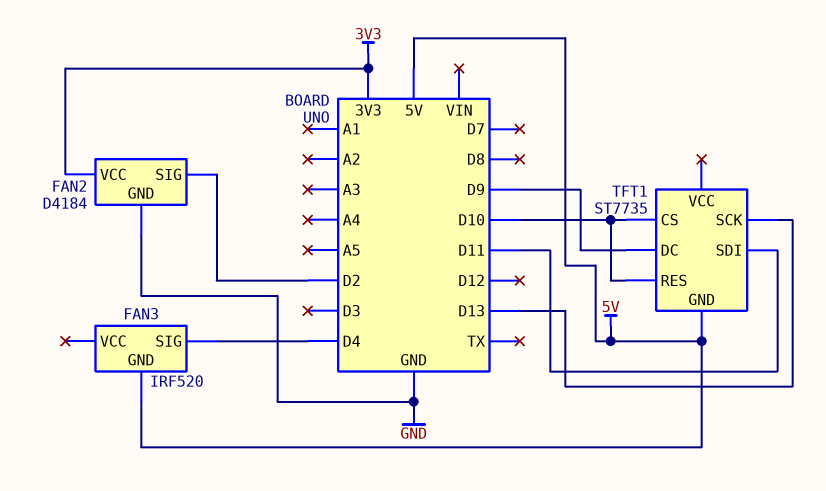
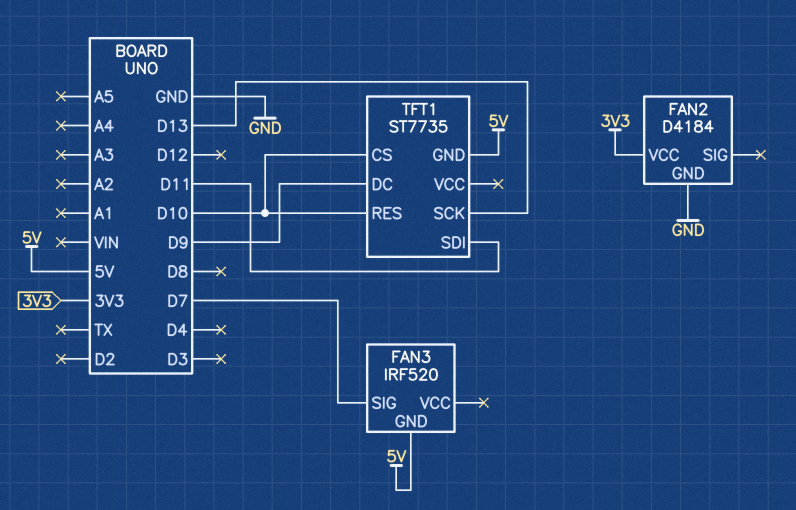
FAN2 pin SIG: D2 -> none
FAN3 pin SIG: D4 -> D7

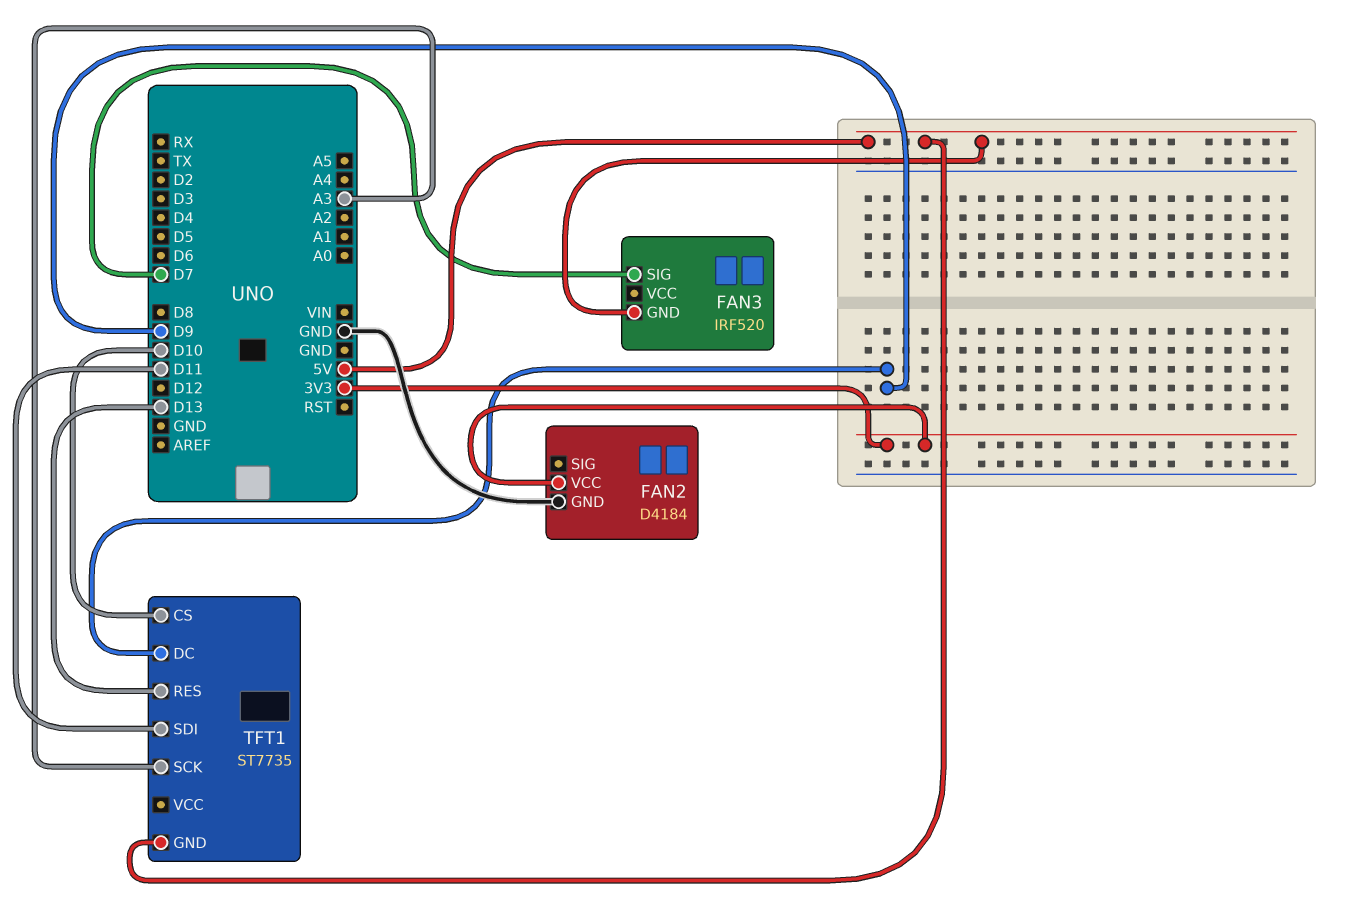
TFT1 pin RES: D10 -> D13
TFT1 pin SCK: D13 -> A3

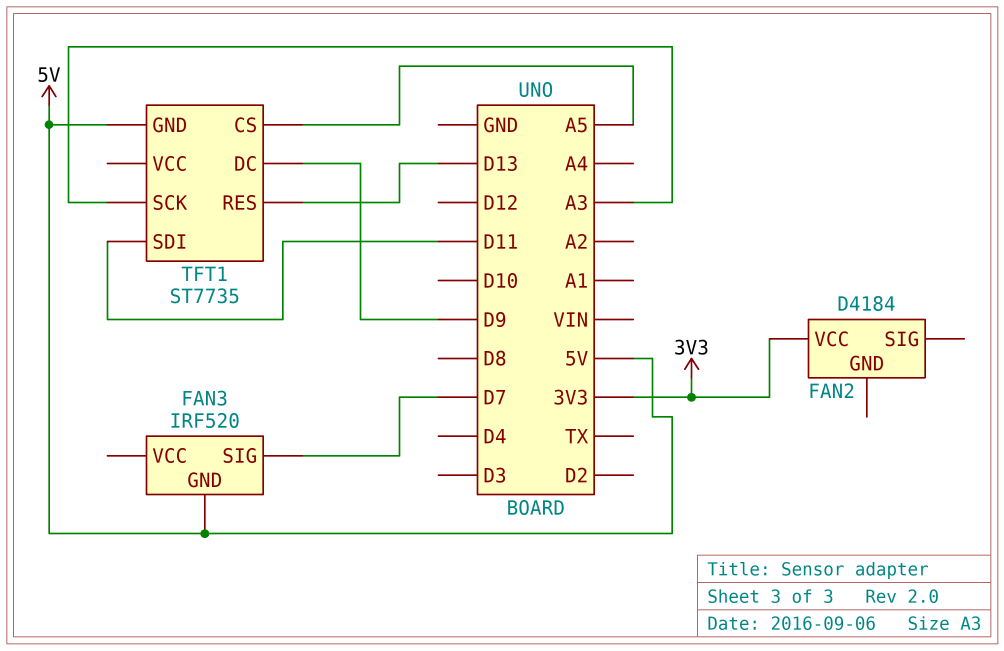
FAN2 pin GND: GND -> none
TFT1 pin CS: D10 -> A5

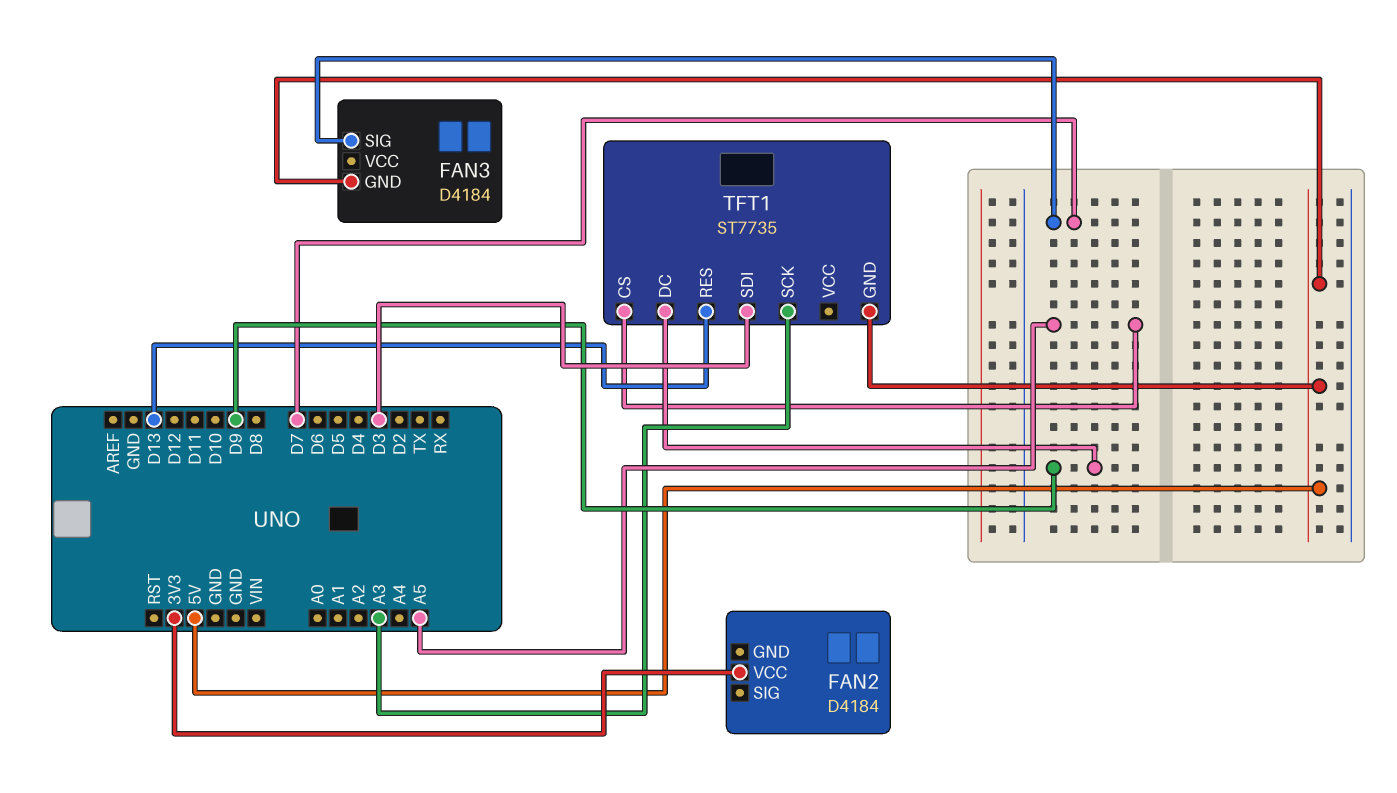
FAN3: IRF520 -> D4184
TFT1 pin SDI: D11 -> D3

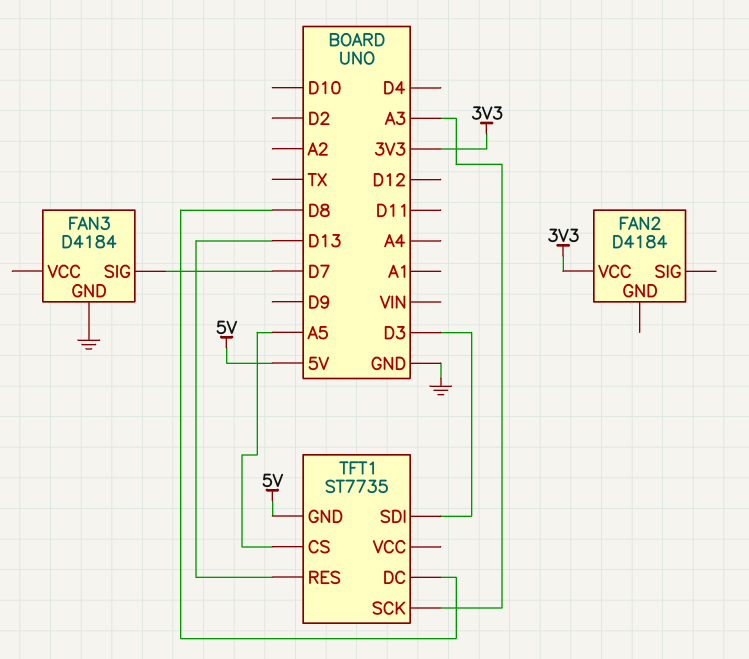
FAN3 pin GND: 5V -> GND
TFT1 pin DC: D9 -> D8

